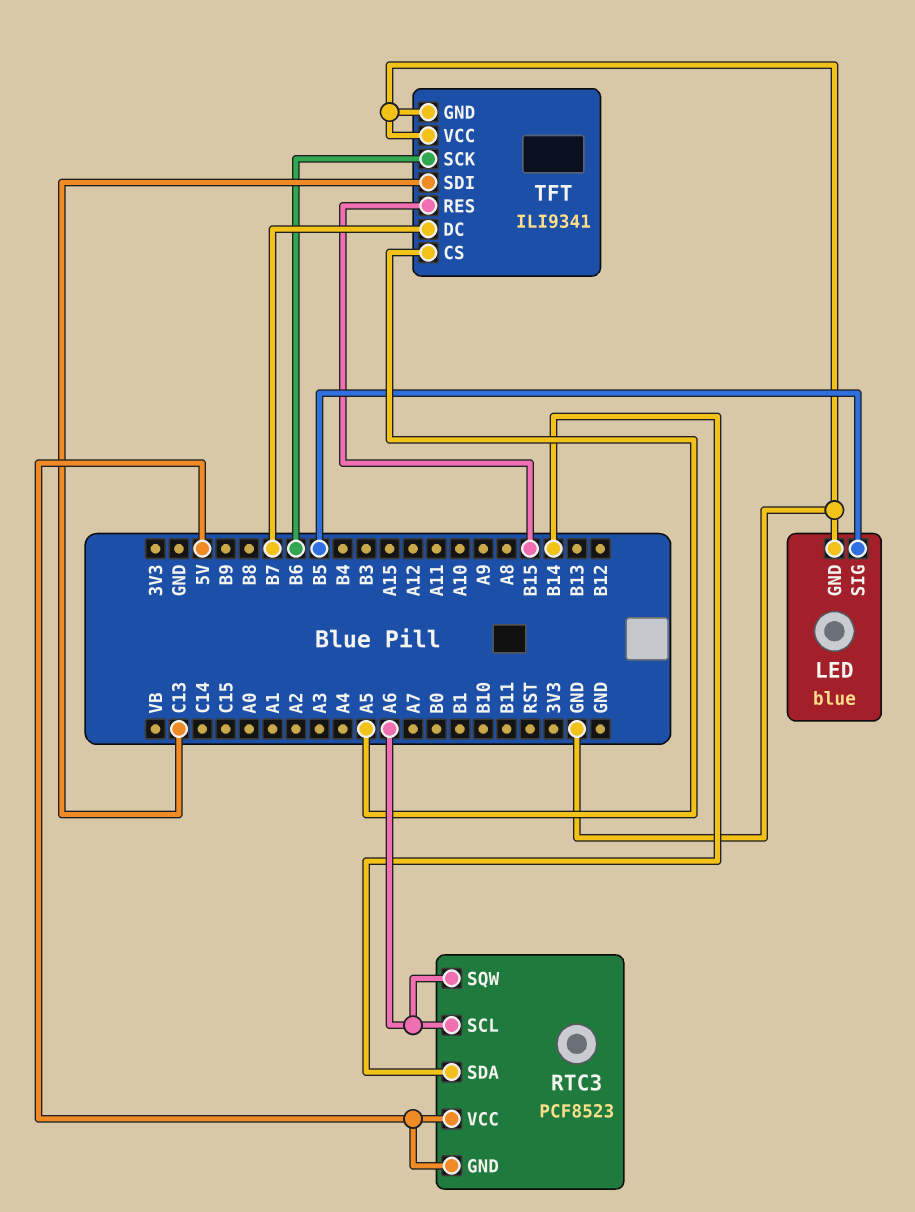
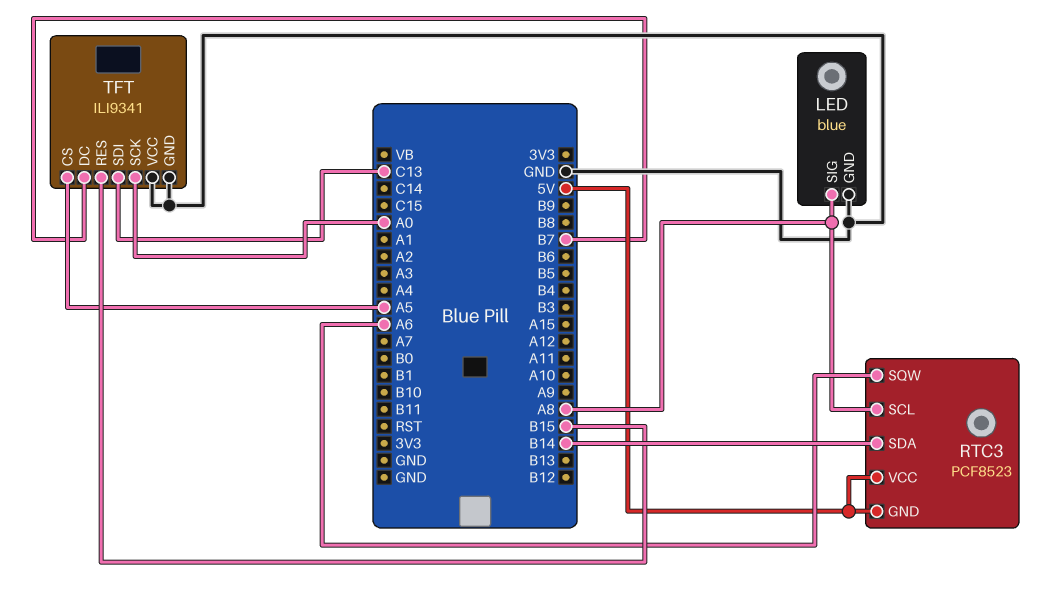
LED pin SIG: B5 -> A8
RTC3 pin SCL: A6 -> A8
TFT pin SCK: B6 -> A0

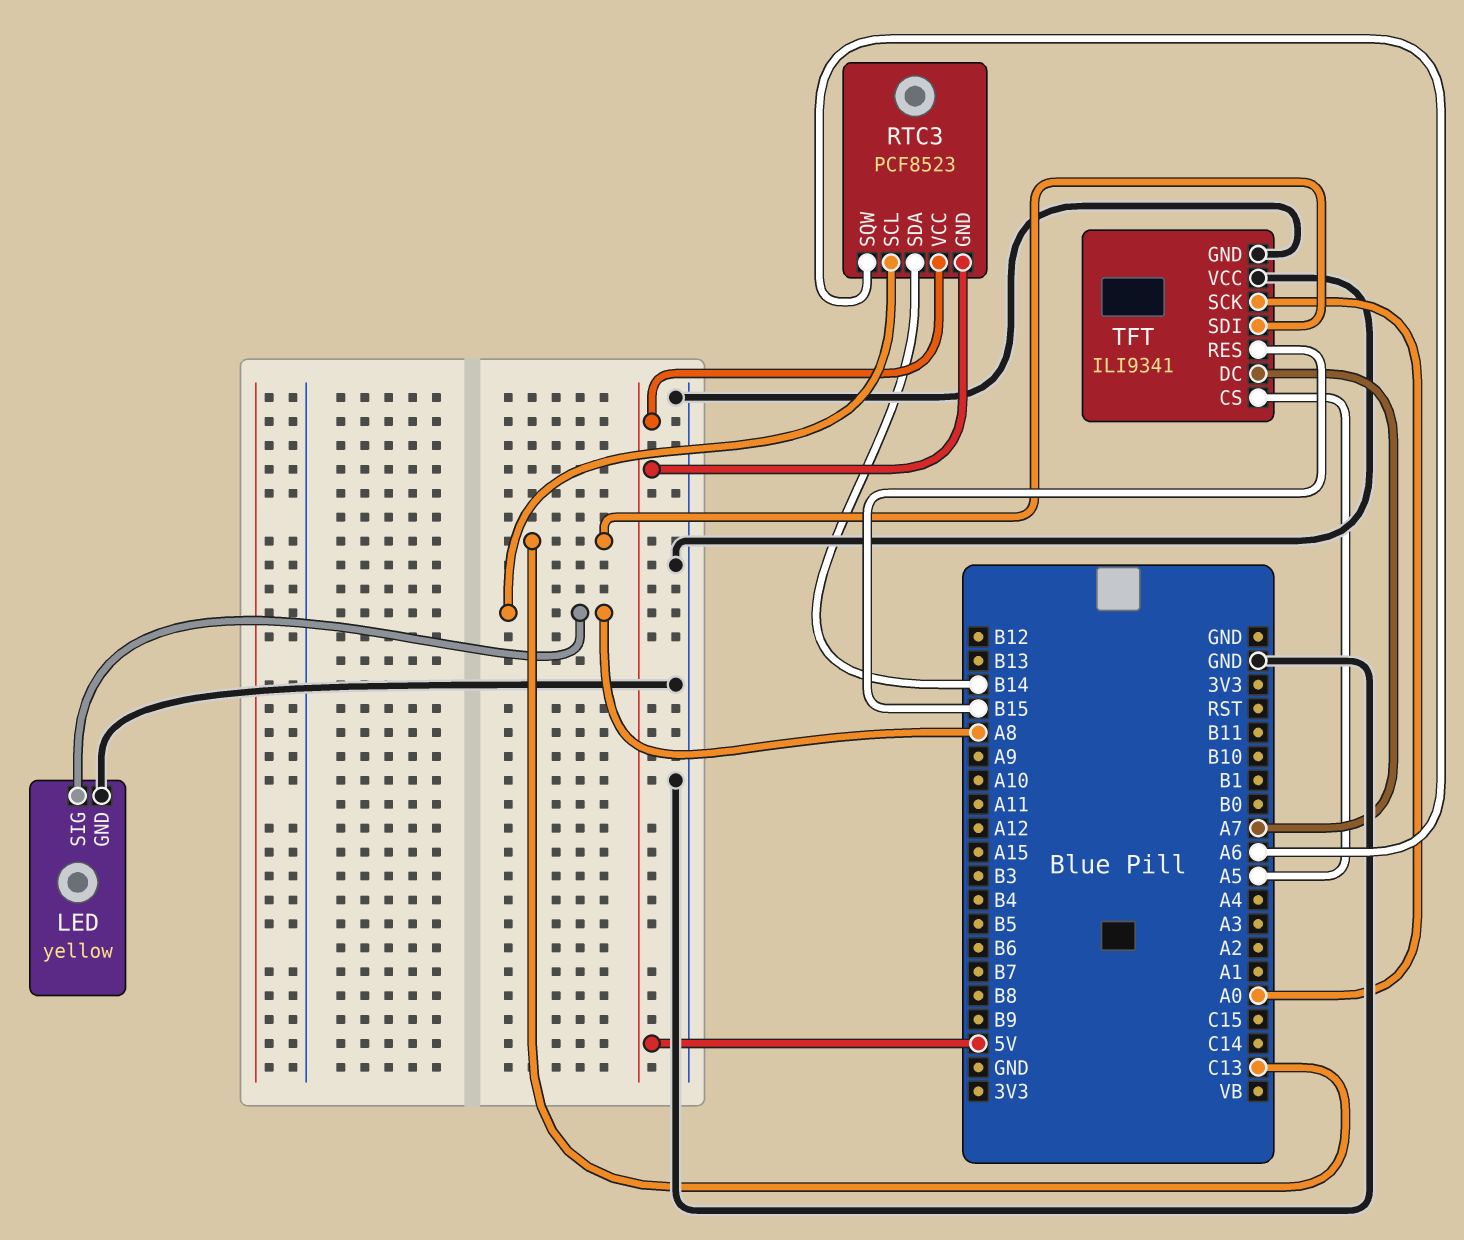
LED: blue -> yellow
TFT pin DC: B7 -> A7

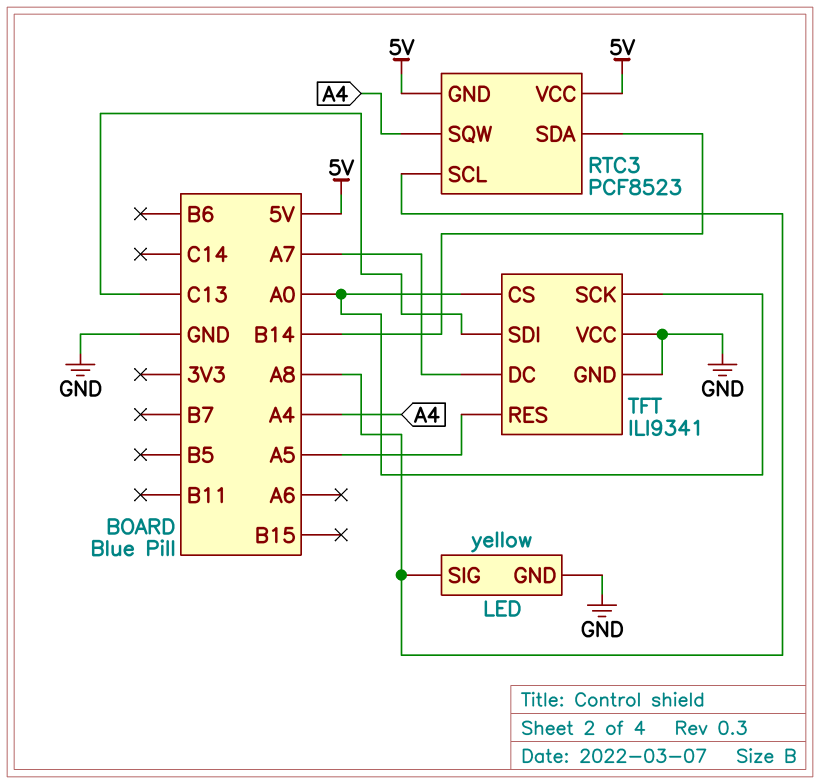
RTC3 pin SQW: A6 -> A4
TFT pin CS: A5 -> A0
TFT pin RES: B15 -> A5

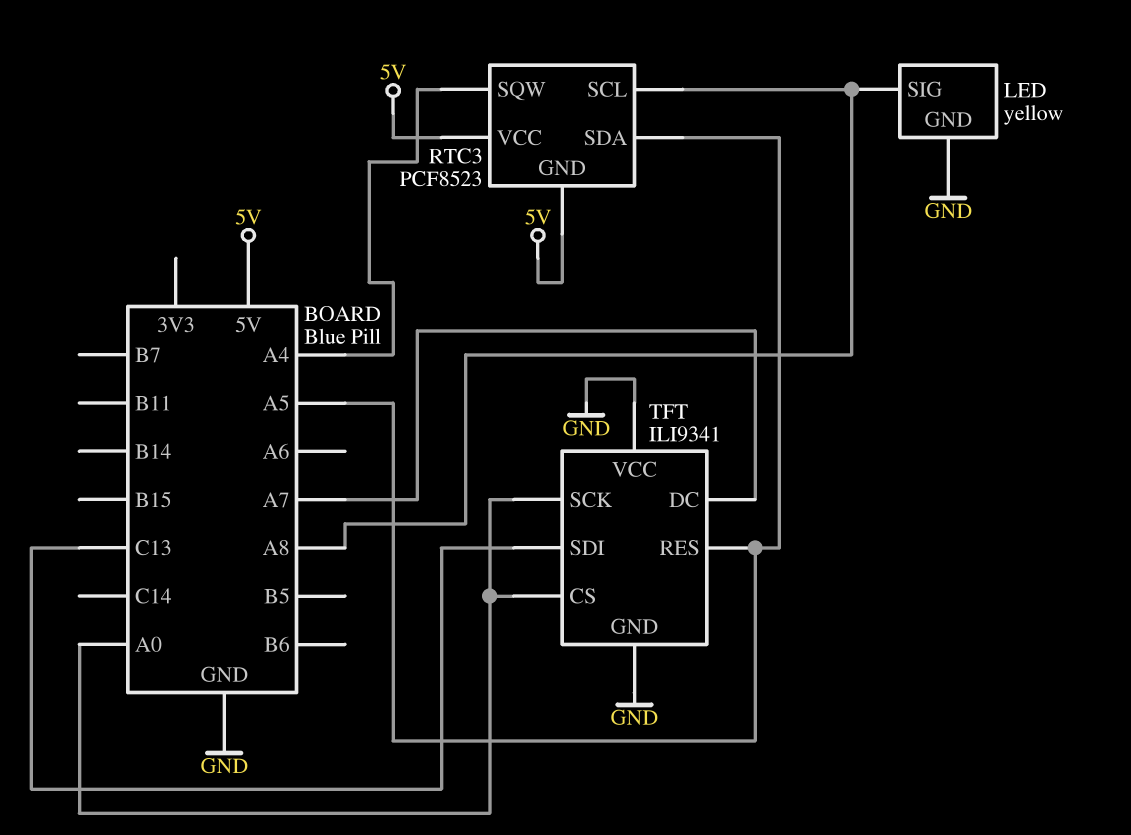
RTC3 pin SDA: B14 -> A5

